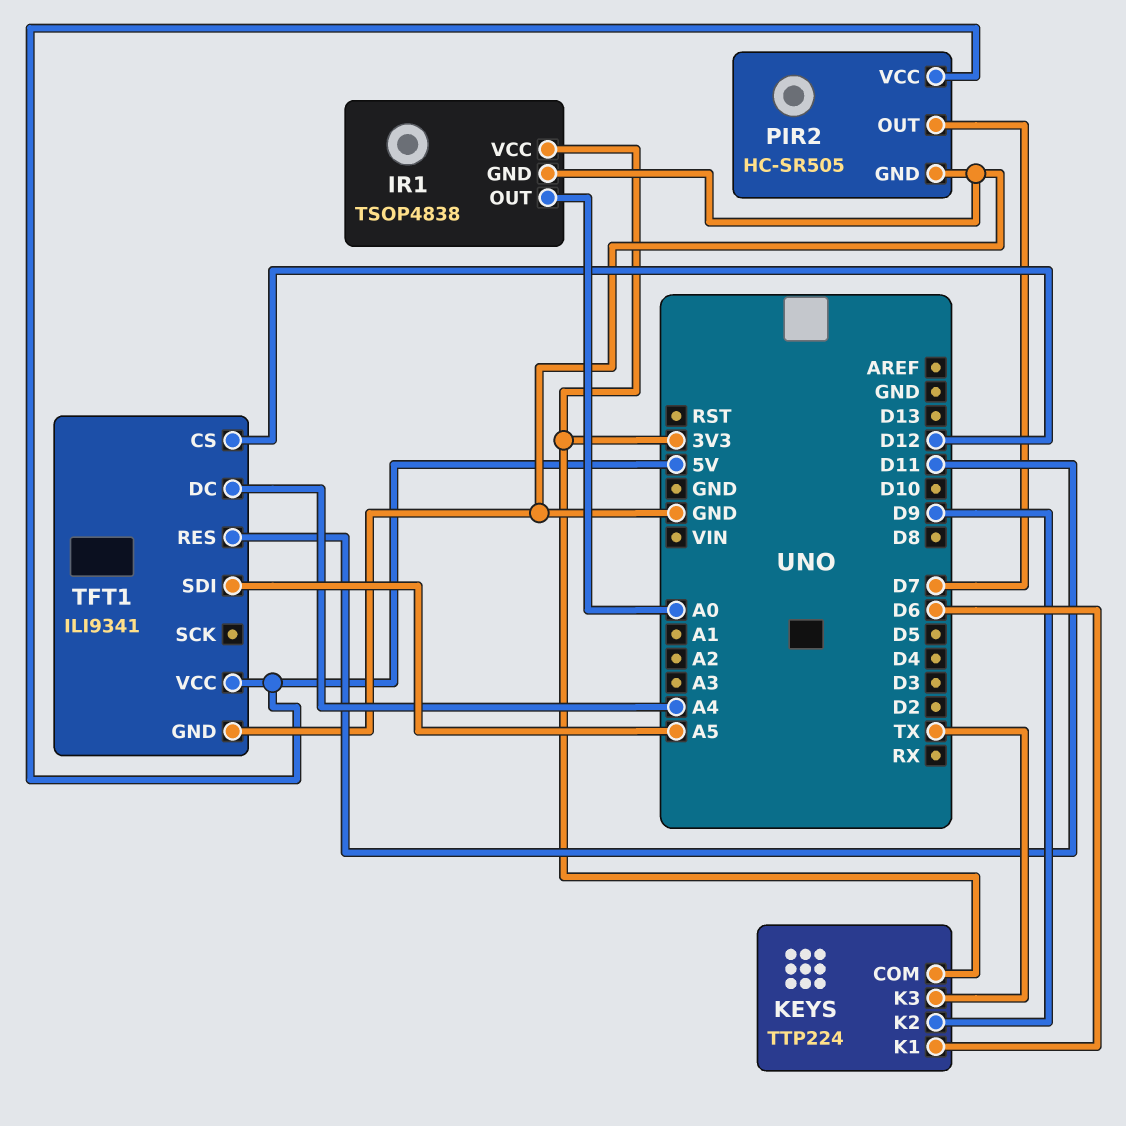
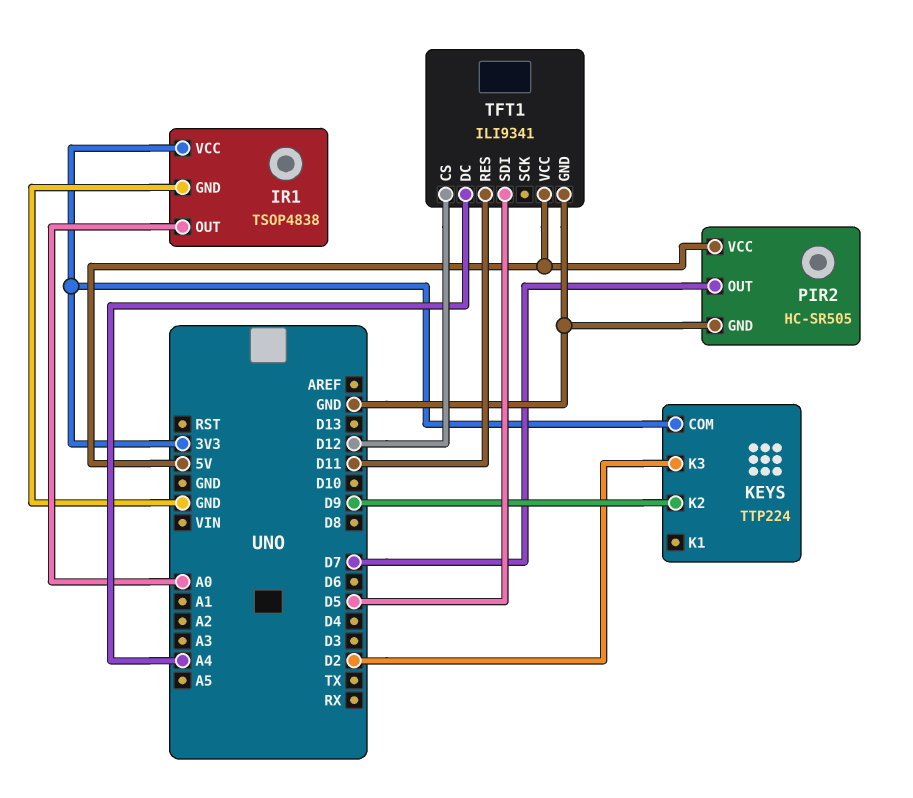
KEYS pin K1: D6 -> none
KEYS pin K3: TX -> D2
TFT1 pin SDI: A5 -> D5

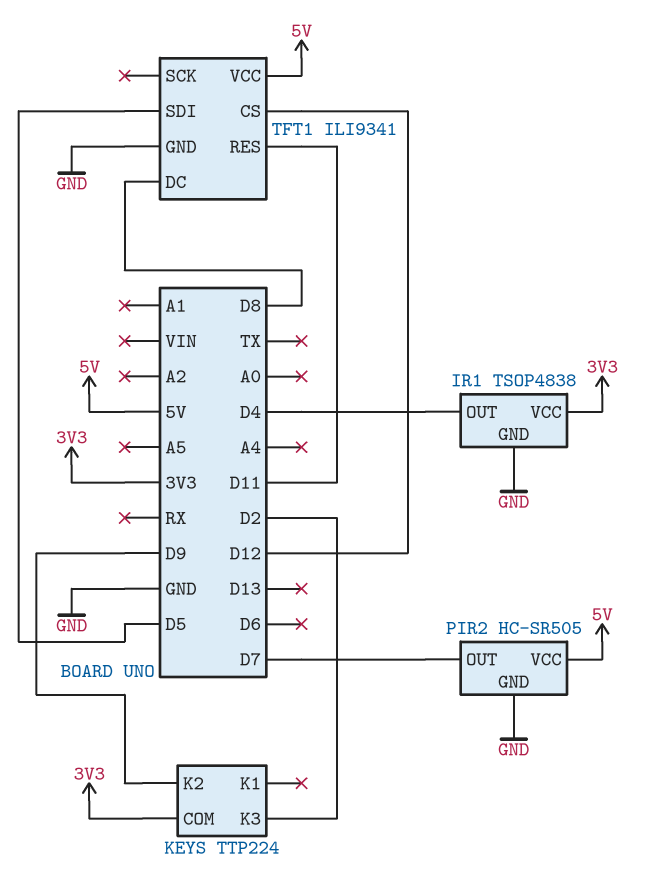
IR1 pin OUT: A0 -> D4
TFT1 pin DC: A4 -> D8

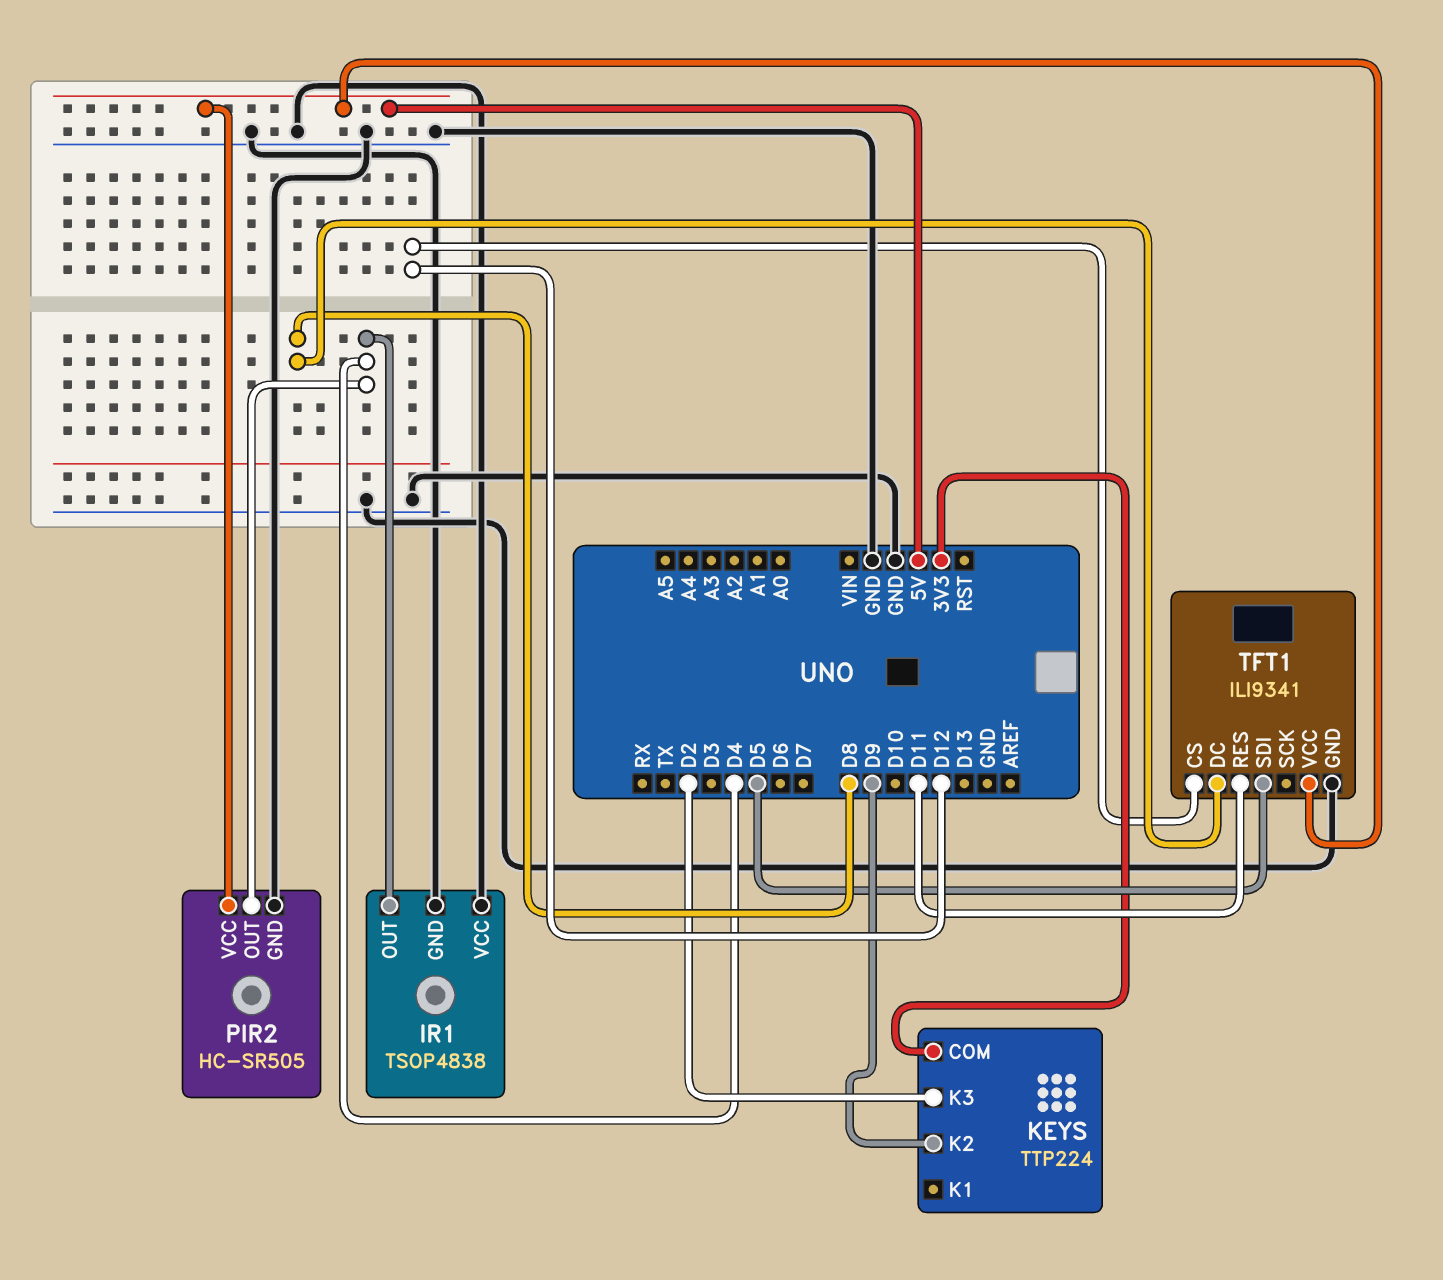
IR1 pin VCC: 3V3 -> GND
PIR2 pin OUT: D7 -> D4

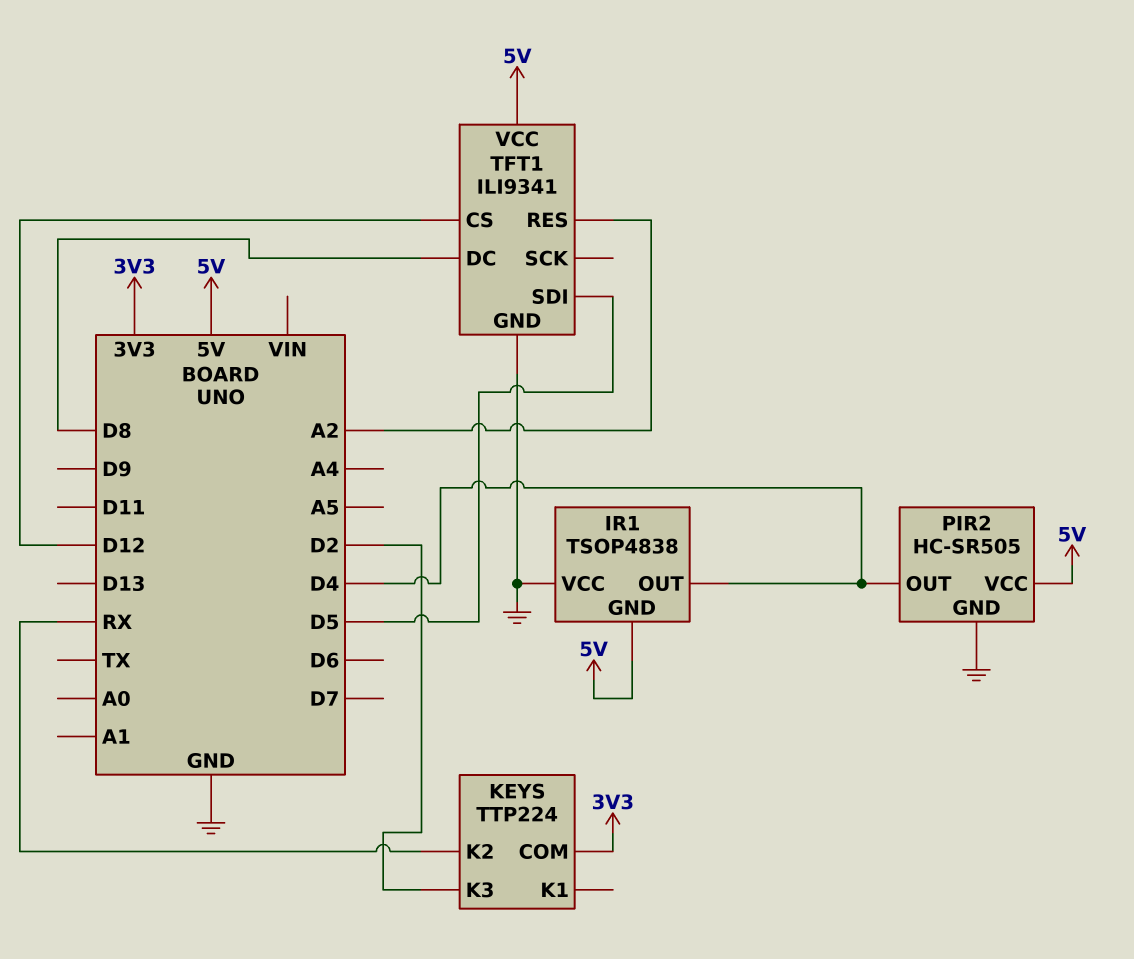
IR1 pin GND: GND -> 5V
KEYS pin K2: D9 -> RX
TFT1 pin RES: D11 -> A2

